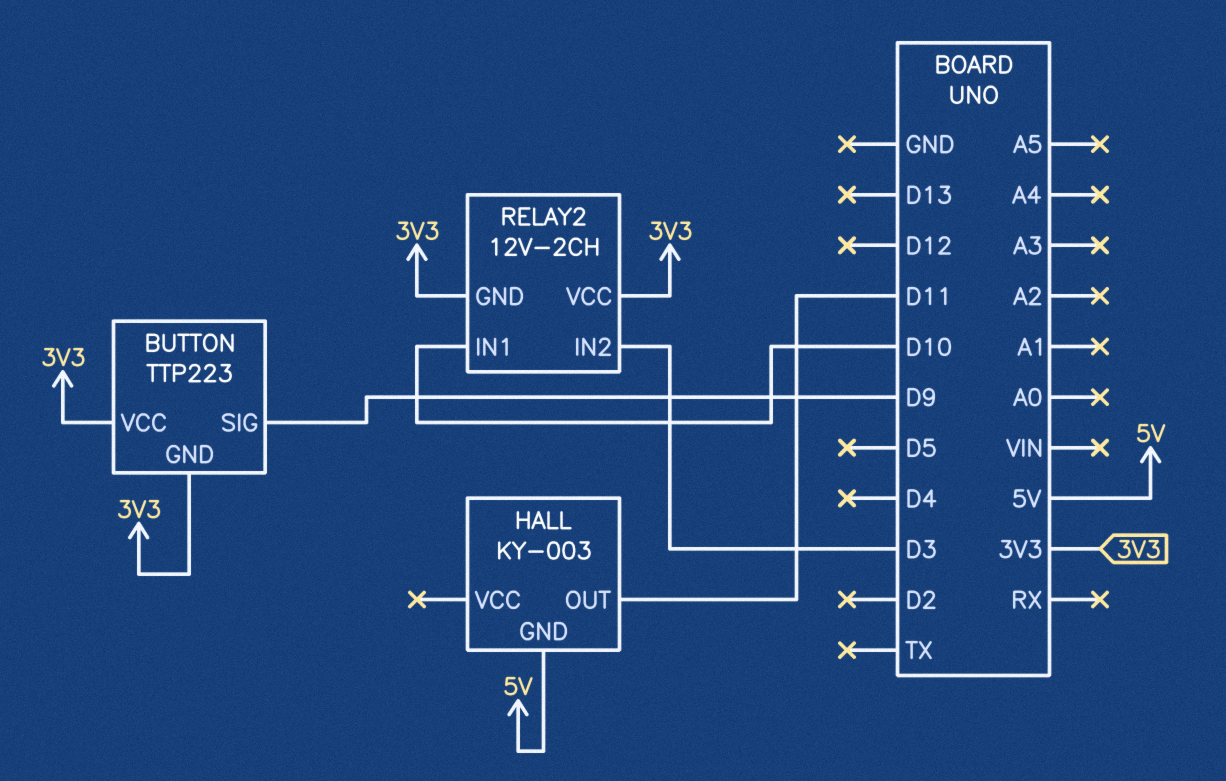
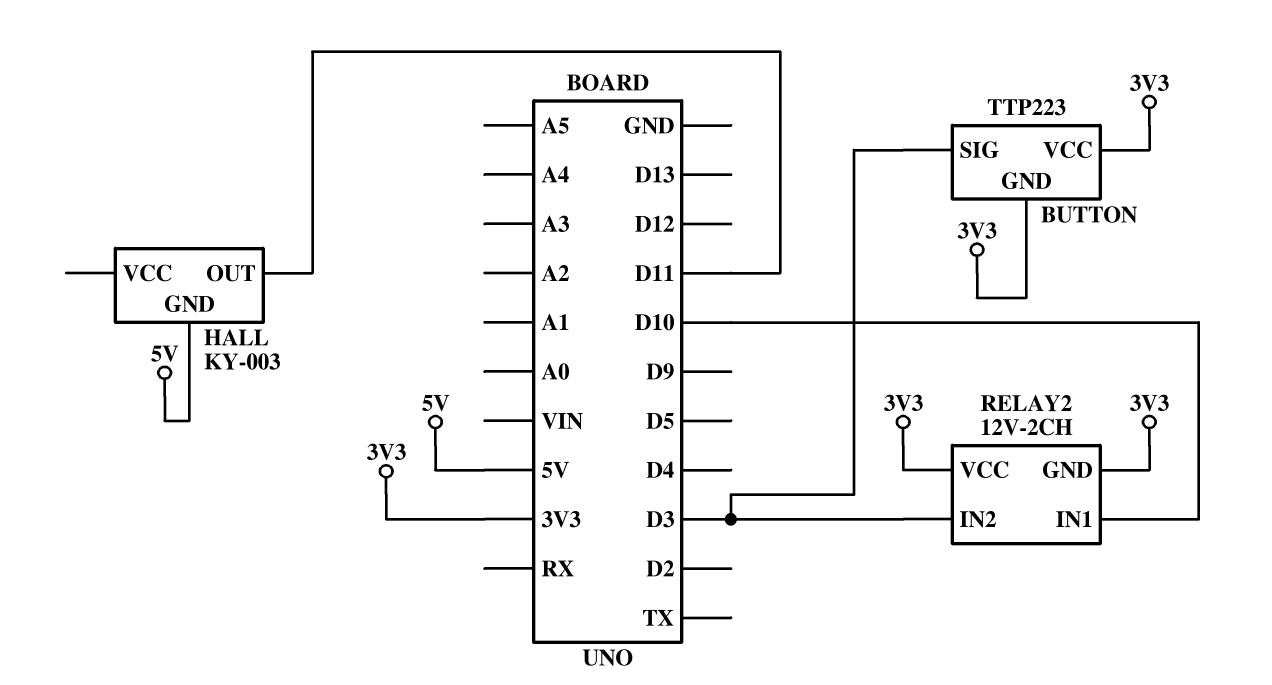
BUTTON pin SIG: D9 -> D3

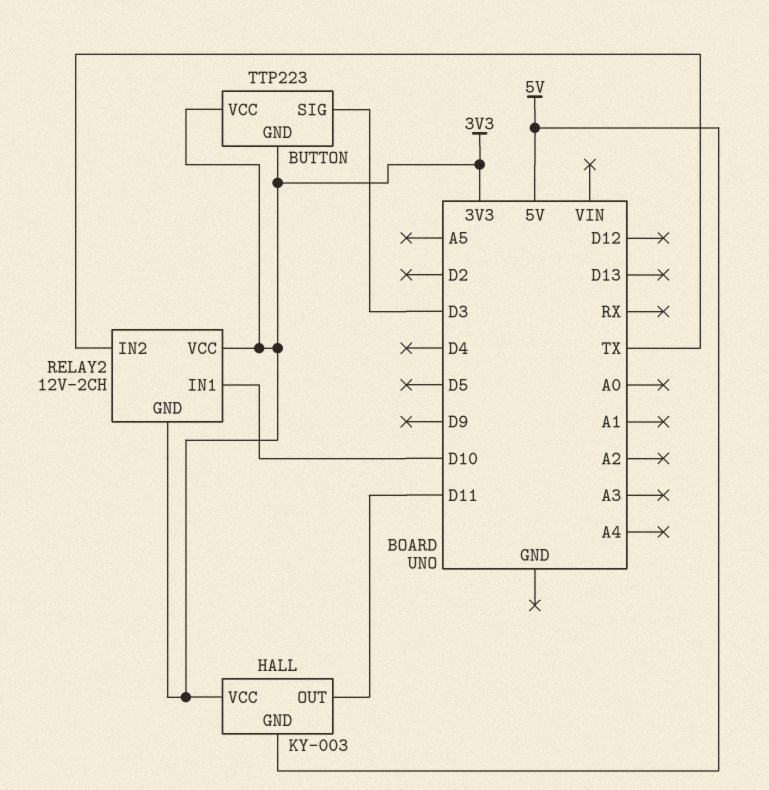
HALL pin VCC: none -> 3V3
RELAY2 pin IN2: D3 -> TX

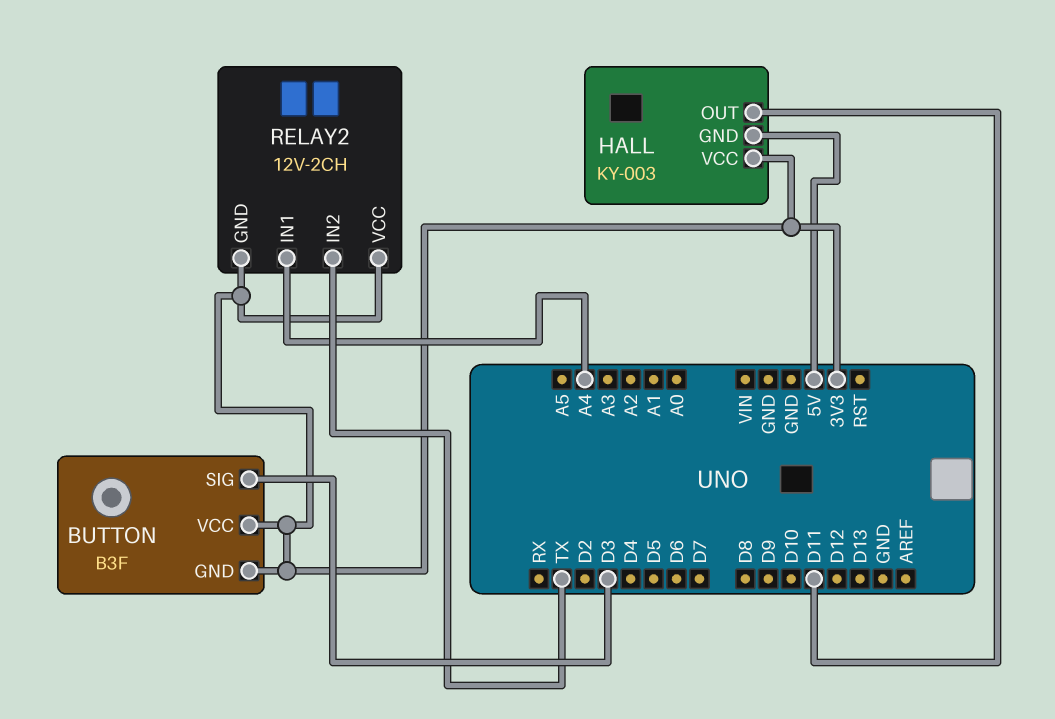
BUTTON: TTP223 -> B3F
RELAY2 pin IN1: D10 -> A4

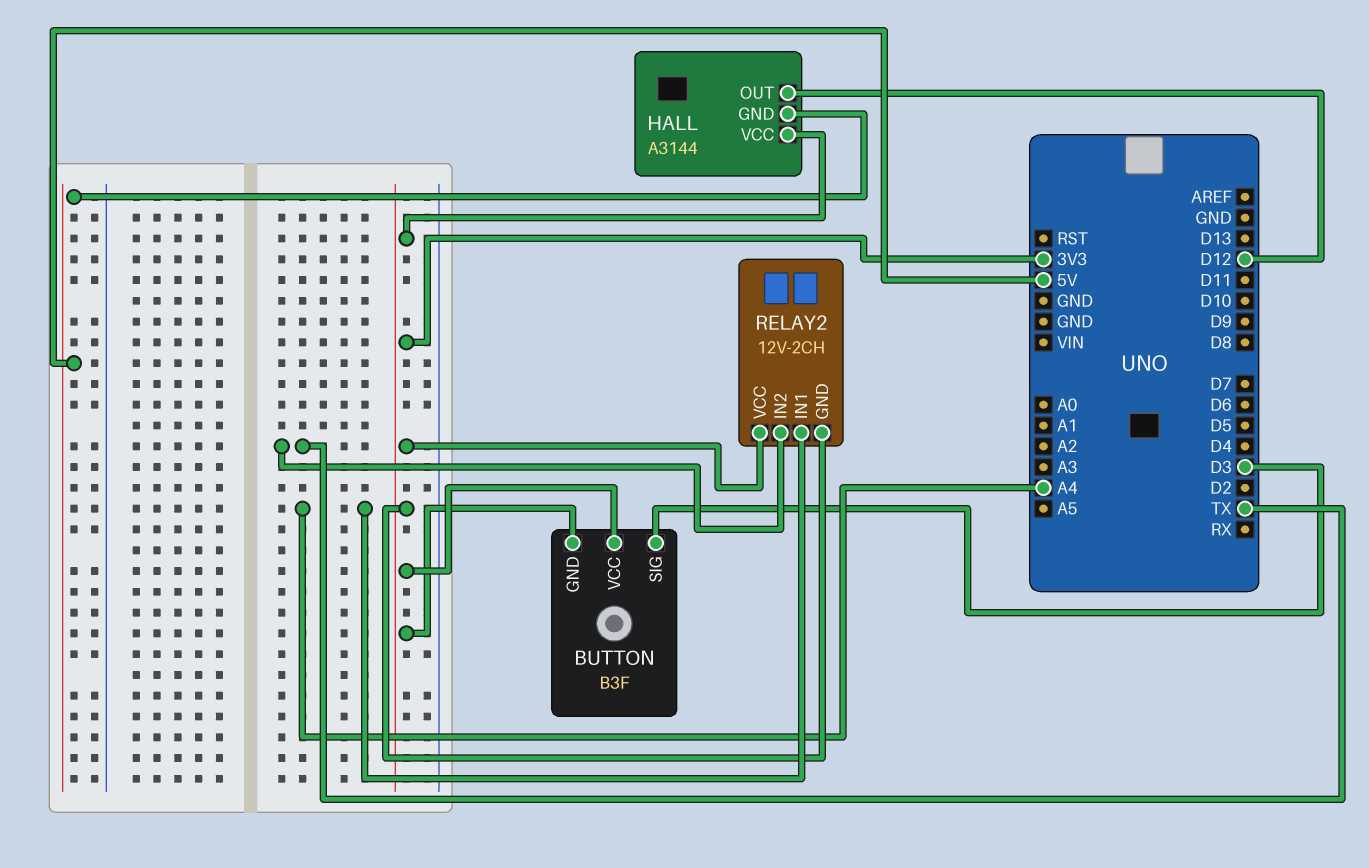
HALL: KY-003 -> A3144
HALL pin OUT: D11 -> D12

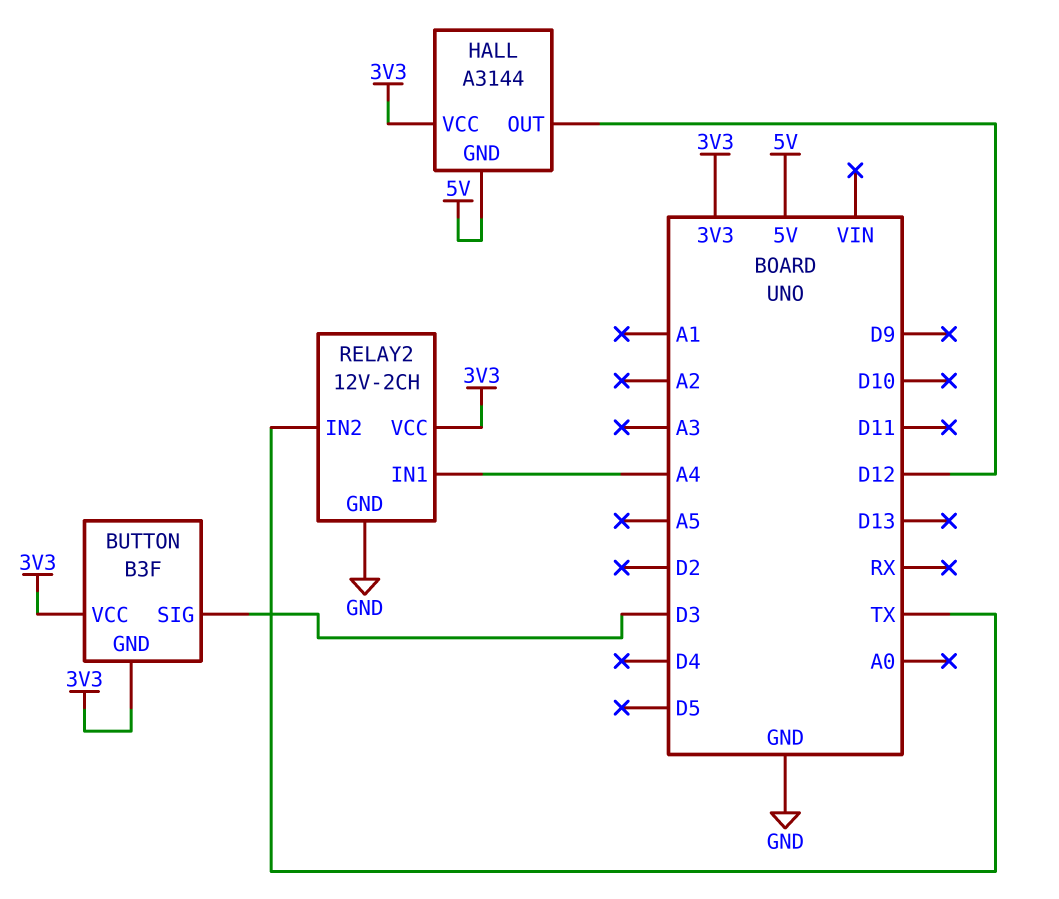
RELAY2 pin GND: 3V3 -> GND

